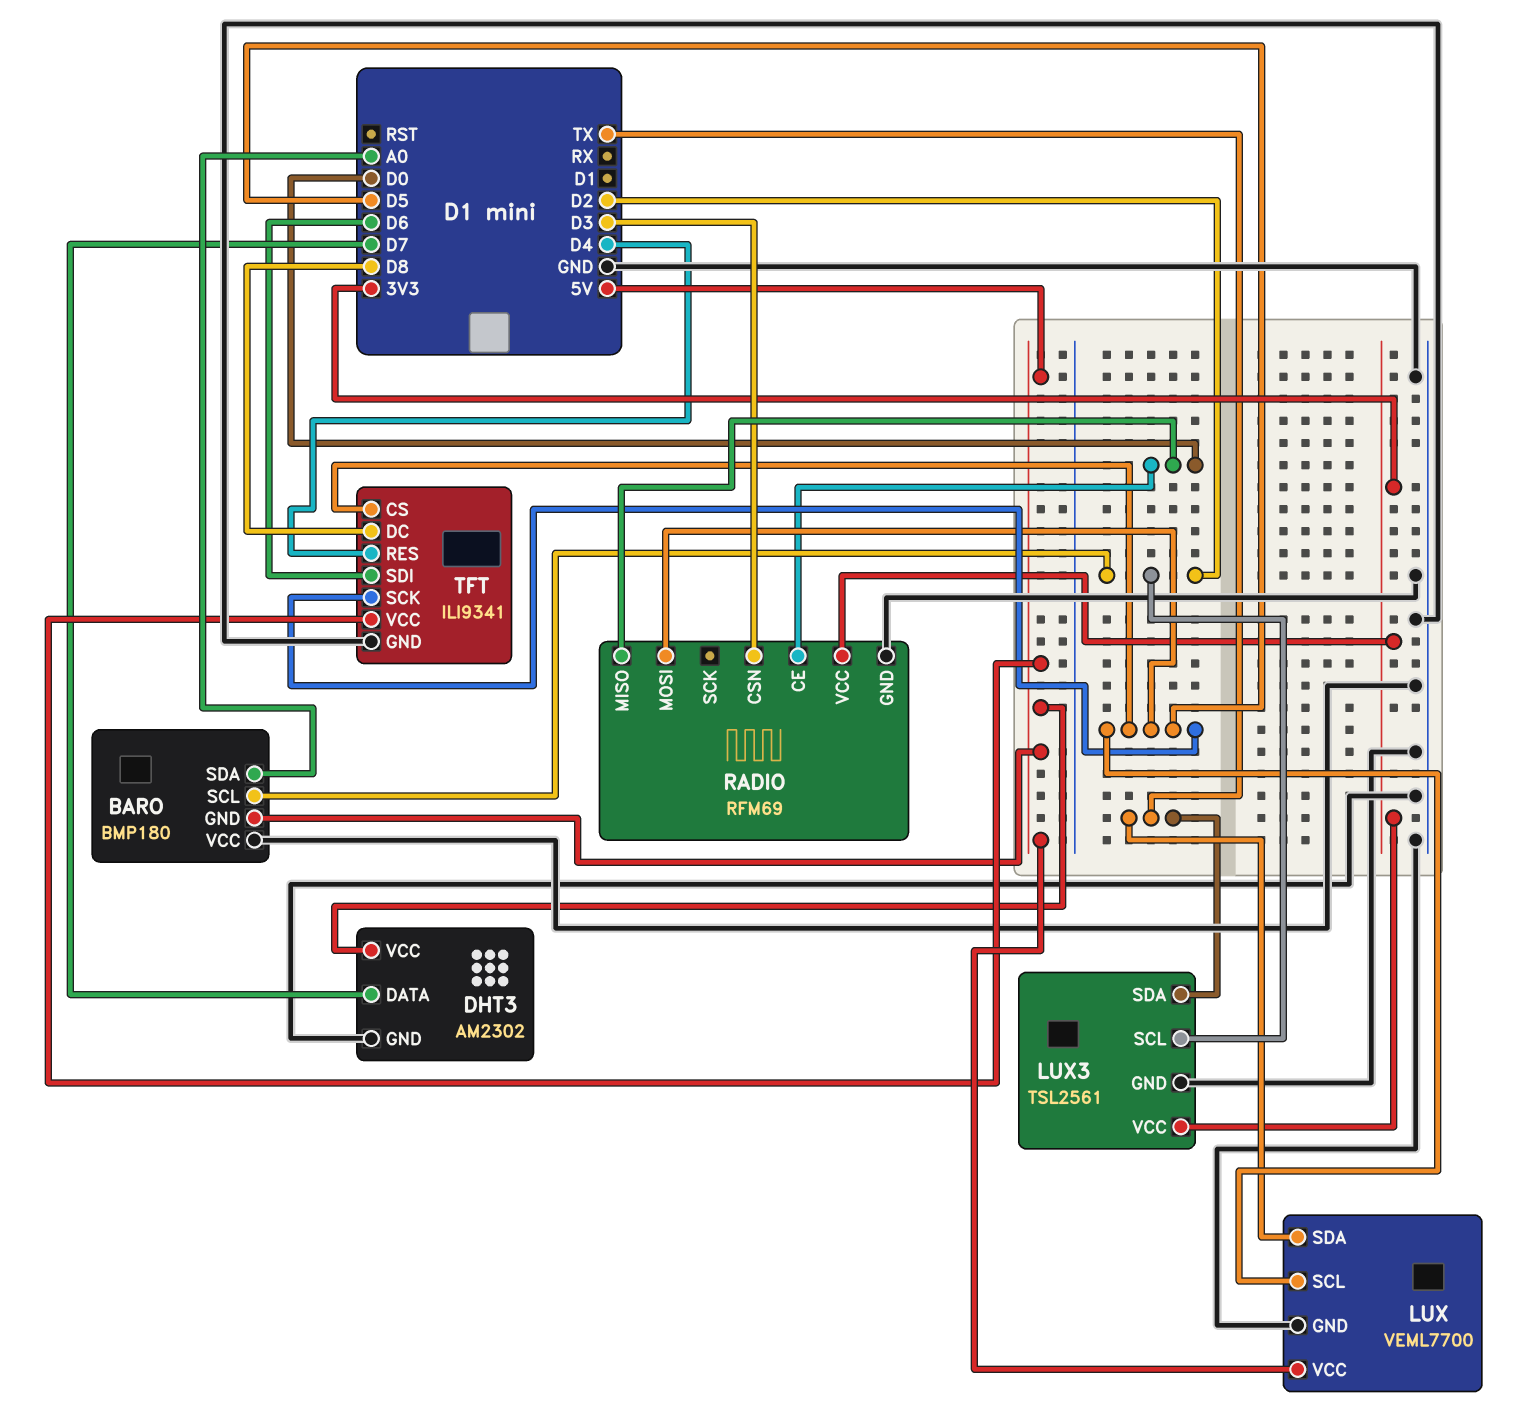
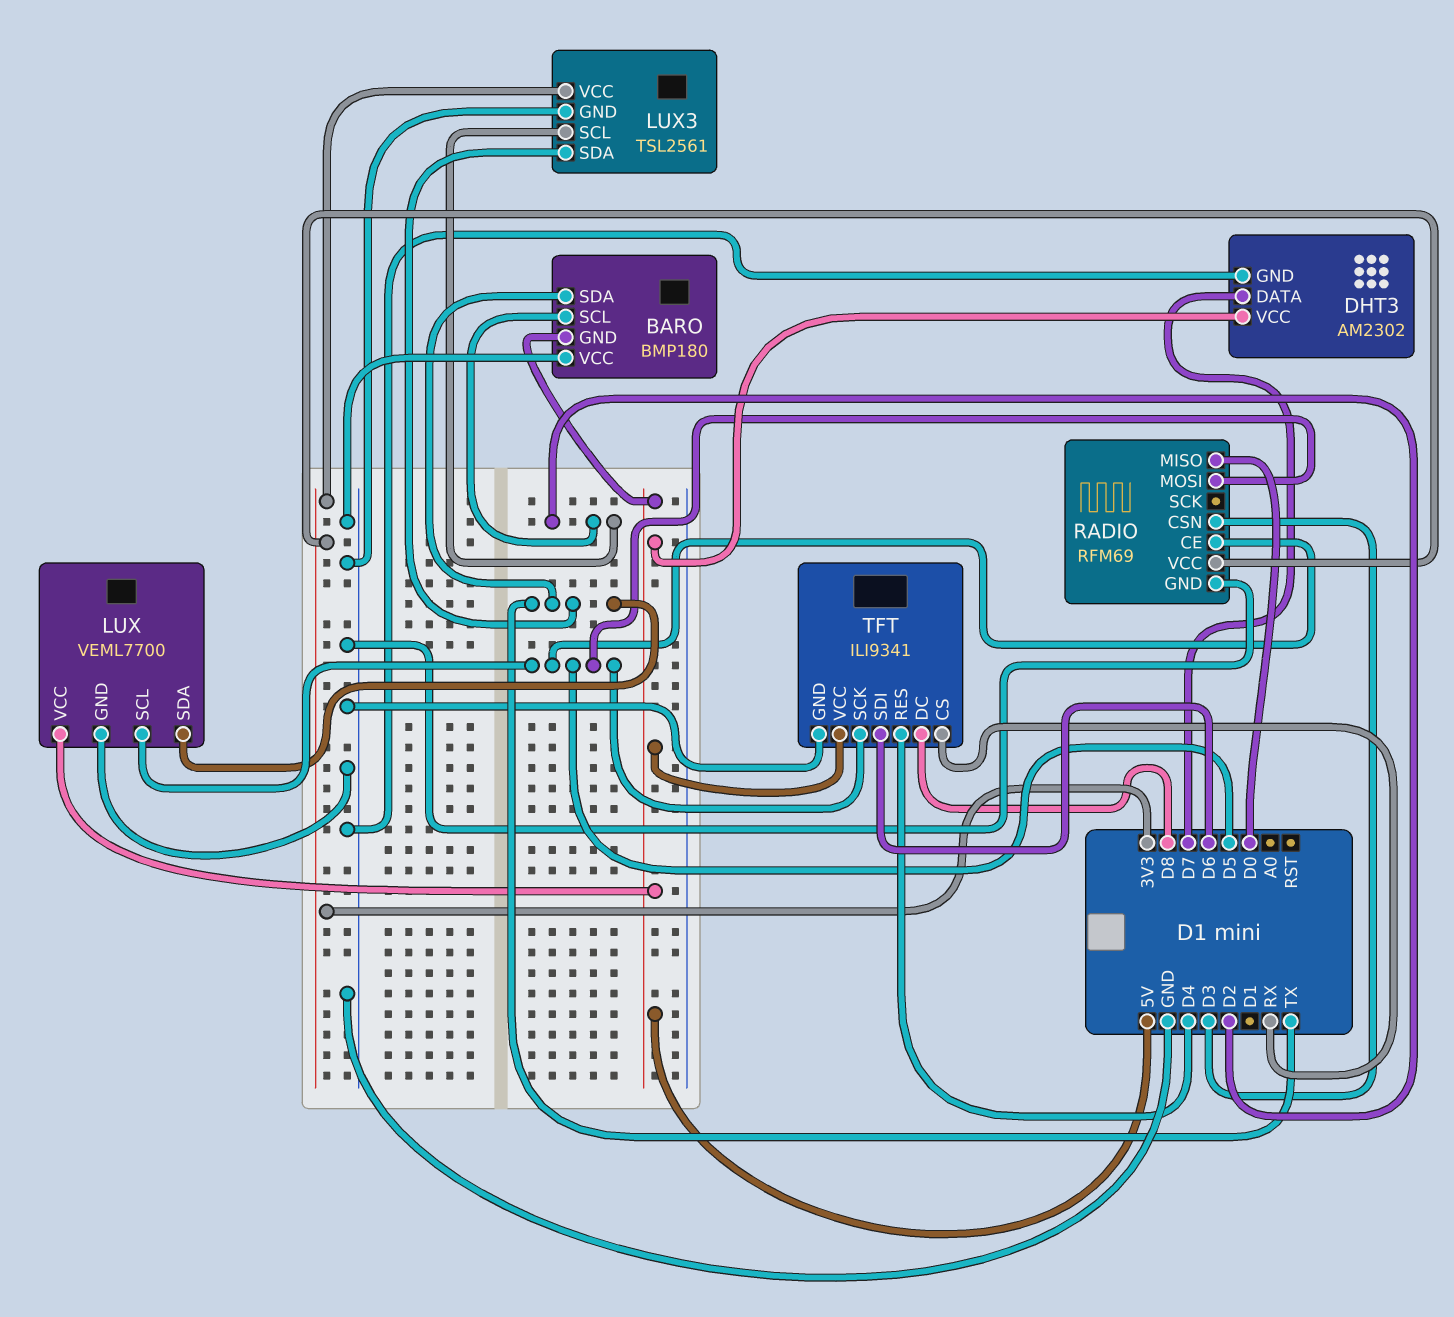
BARO pin SDA: A0 -> TX
RADIO pin CE: D0 -> D5
TFT pin CS: D5 -> RX

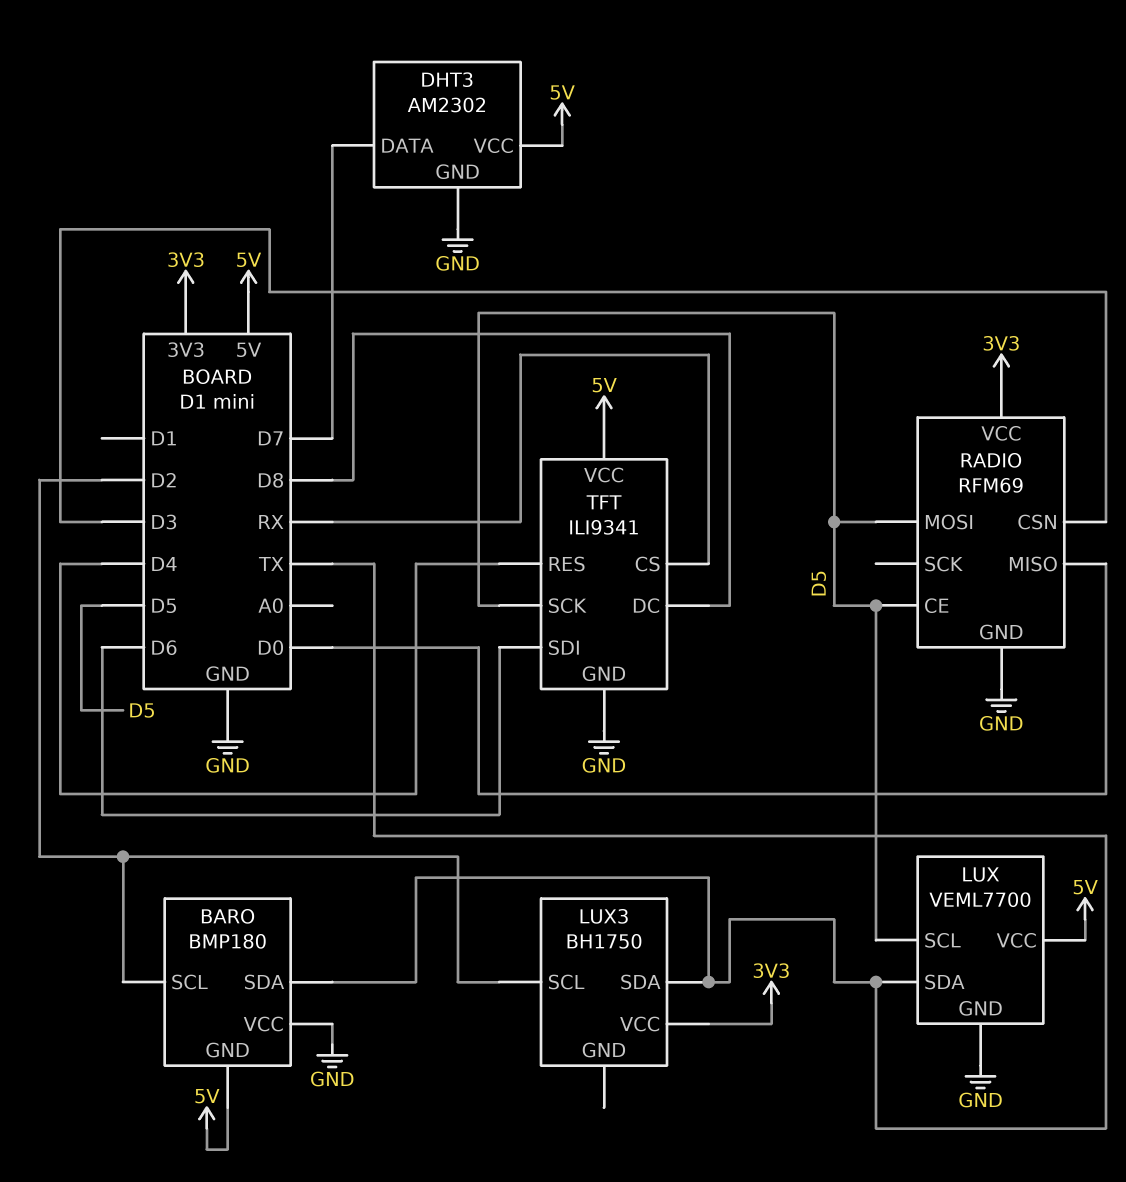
LUX3: TSL2561 -> BH1750
LUX3 pin GND: GND -> none

